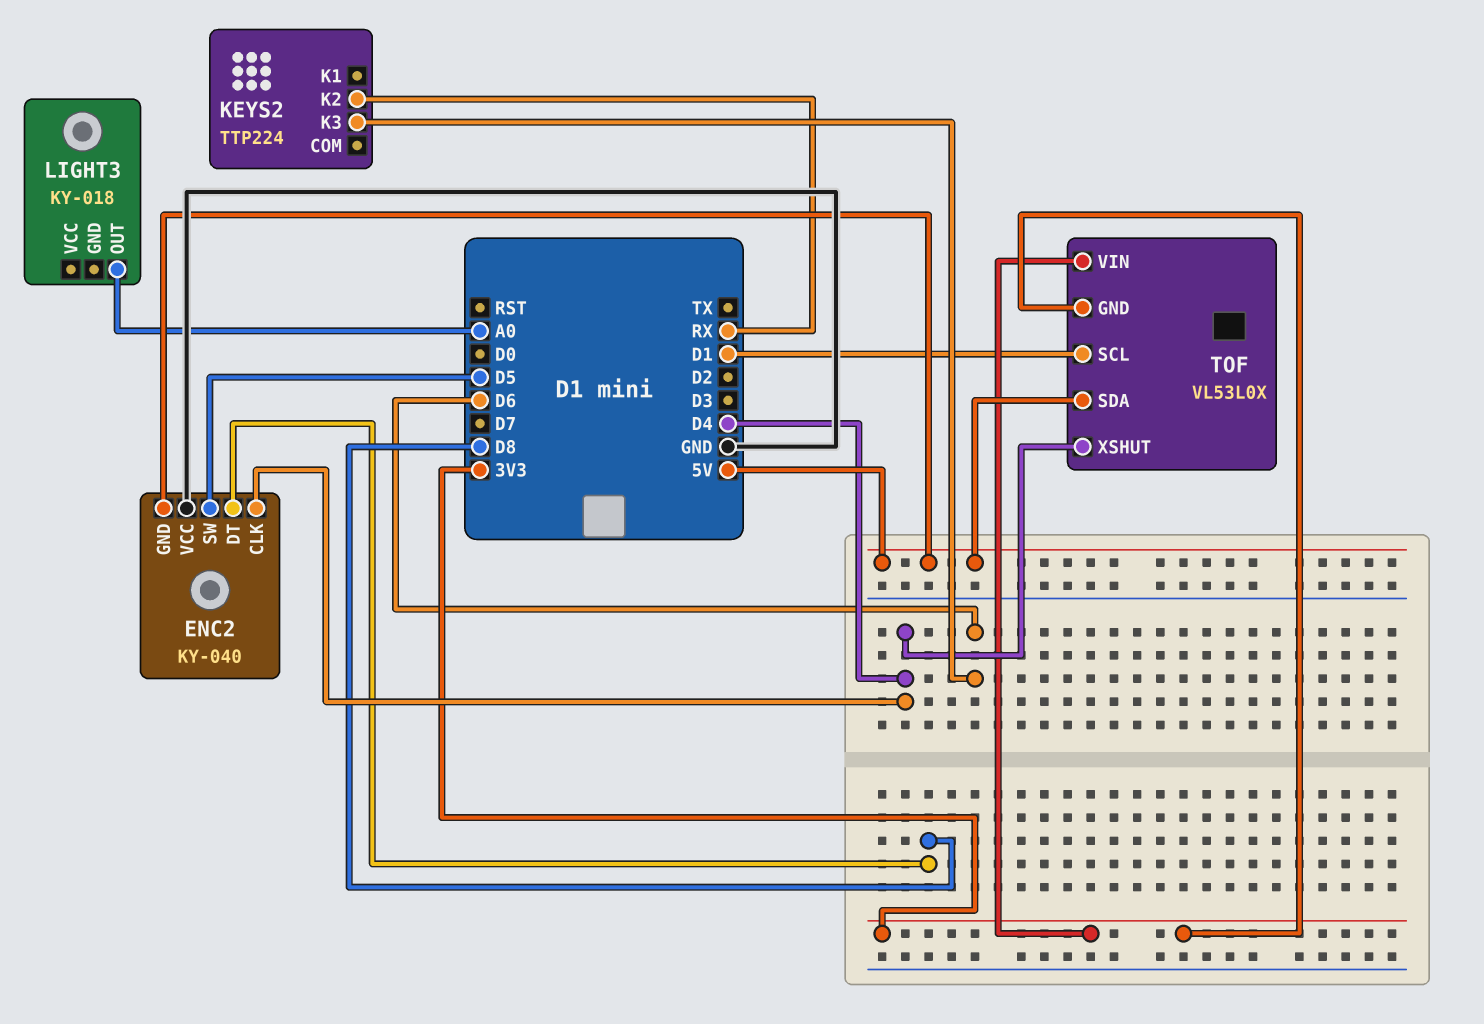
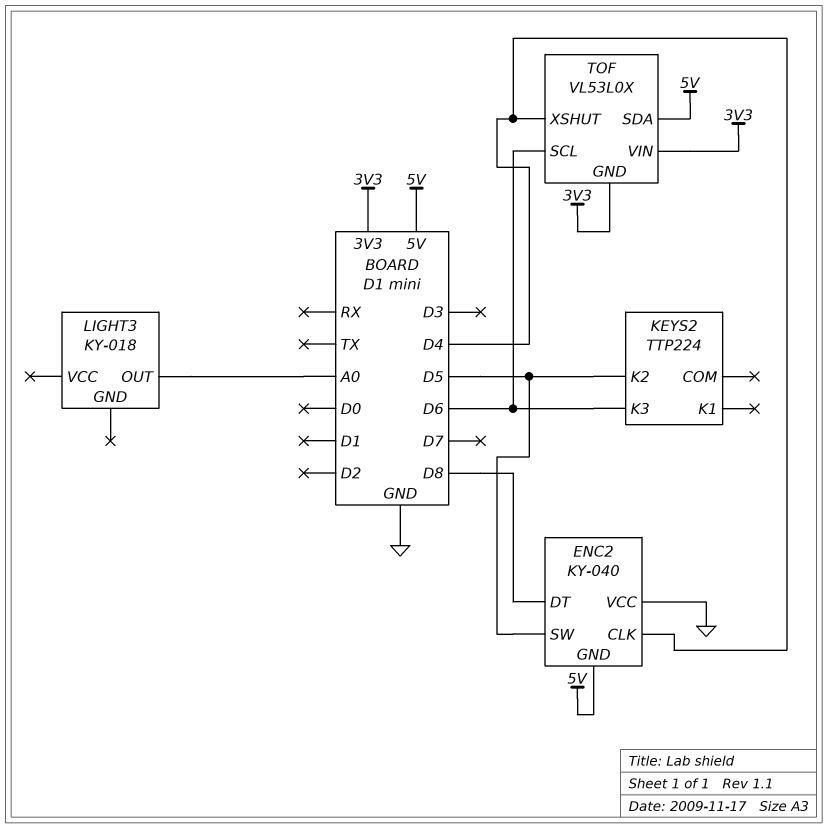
KEYS2 pin K2: RX -> D5
TOF pin SCL: D1 -> D6

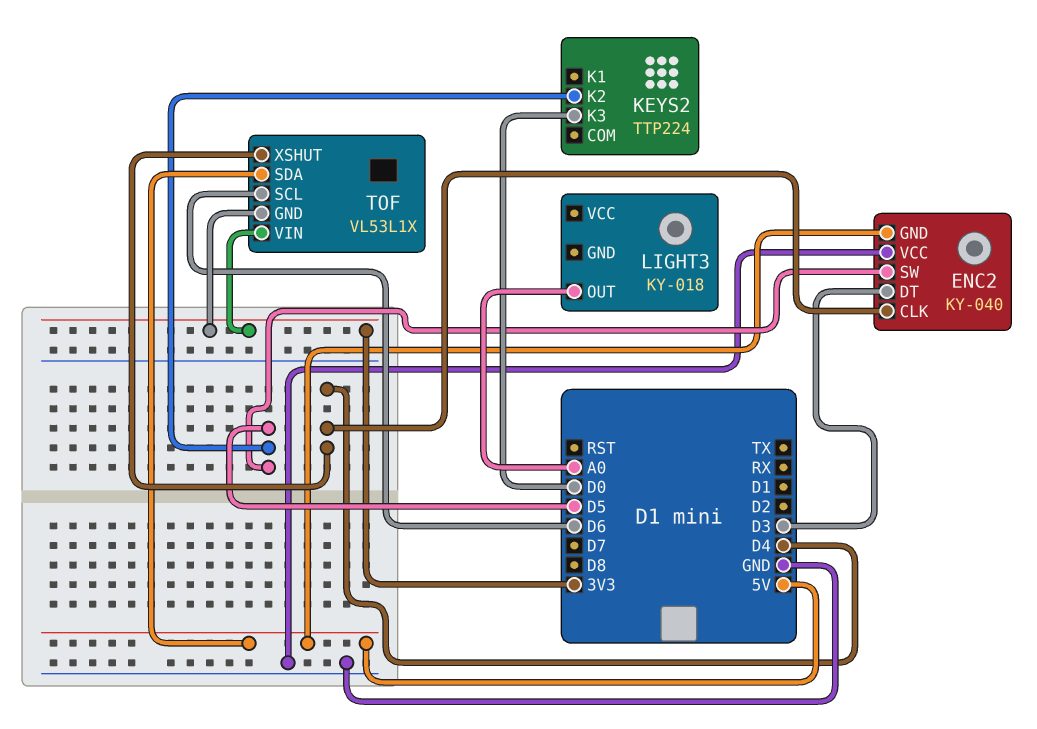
ENC2 pin DT: D8 -> D3
KEYS2 pin K3: D6 -> D0
TOF: VL53L0X -> VL53L1X

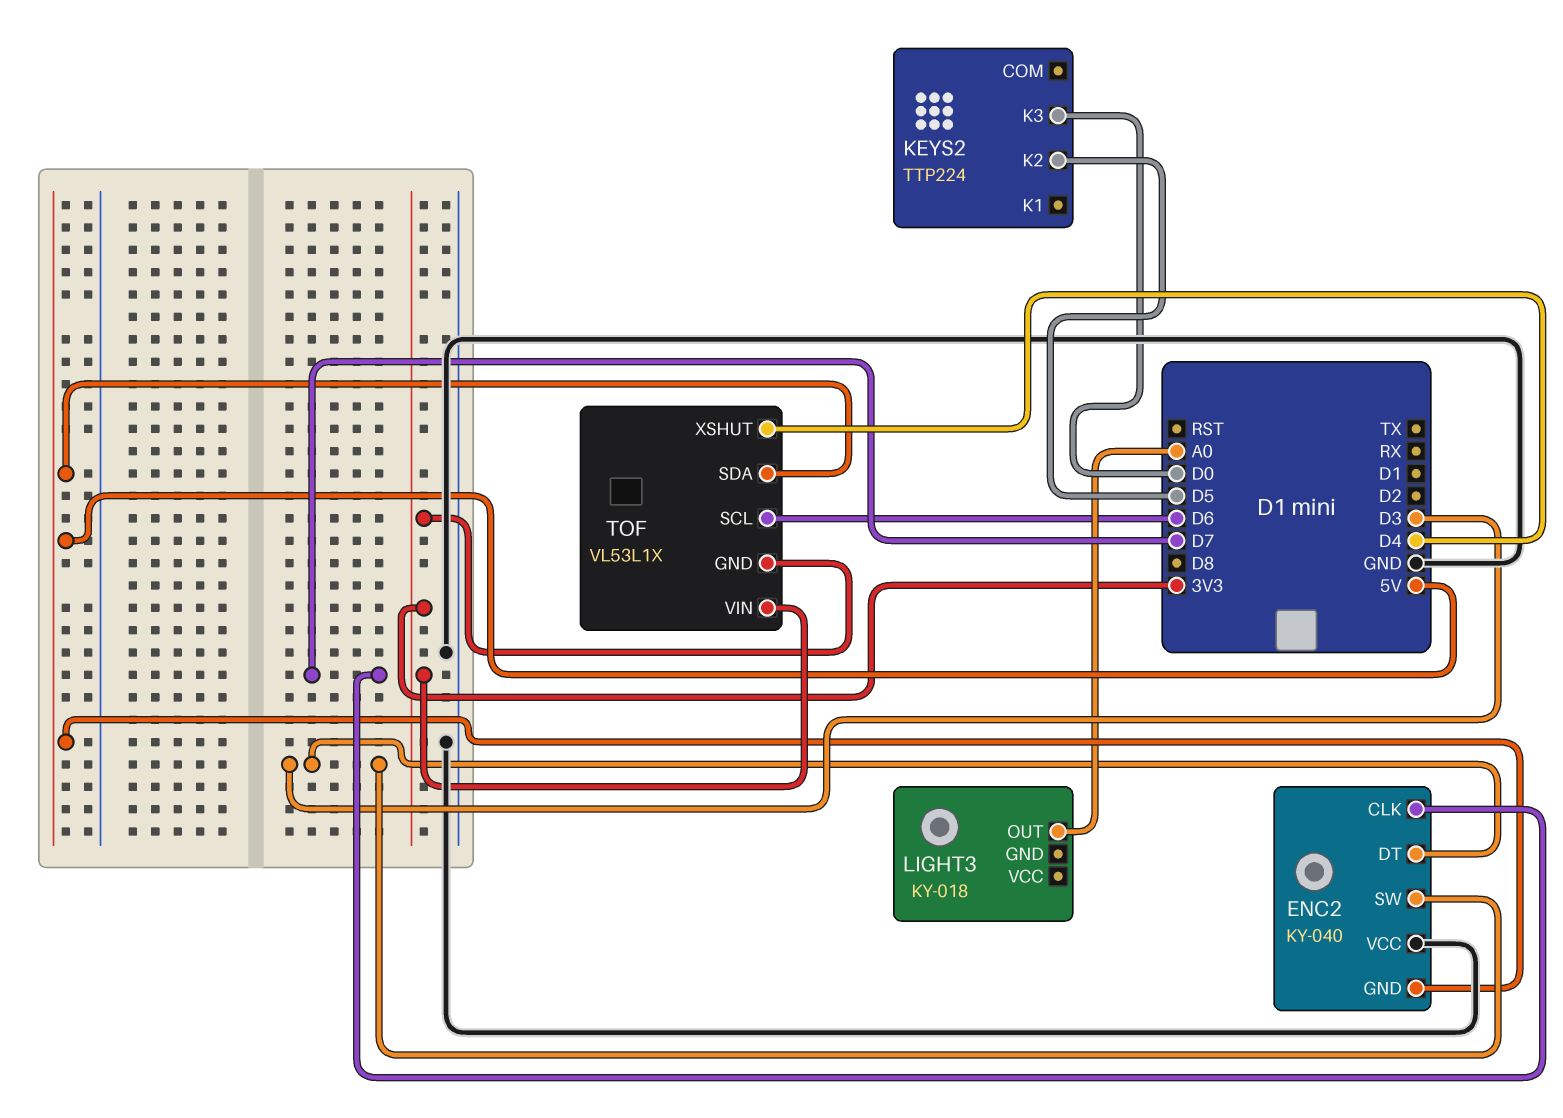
ENC2 pin CLK: D4 -> D7
ENC2 pin SW: D5 -> D3

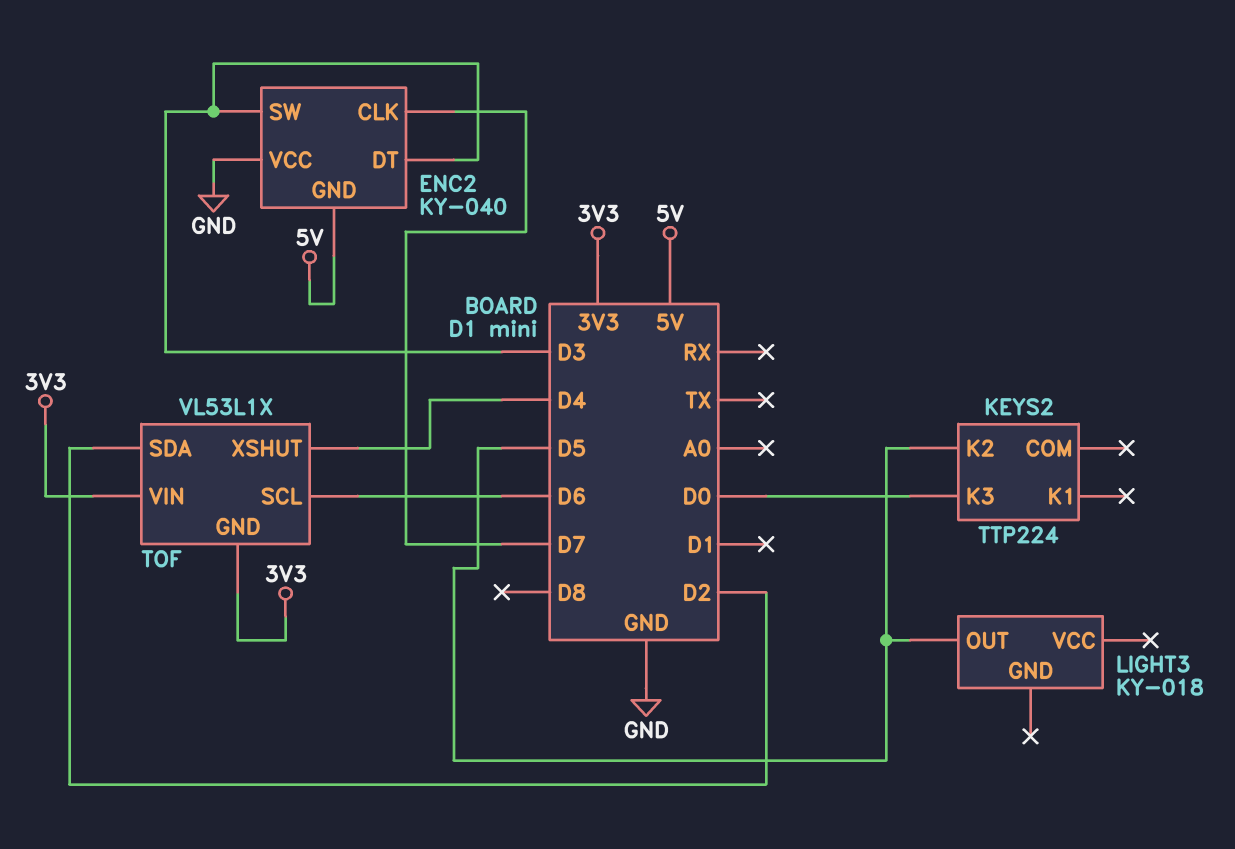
LIGHT3 pin OUT: A0 -> D5
TOF pin SDA: 5V -> D2

